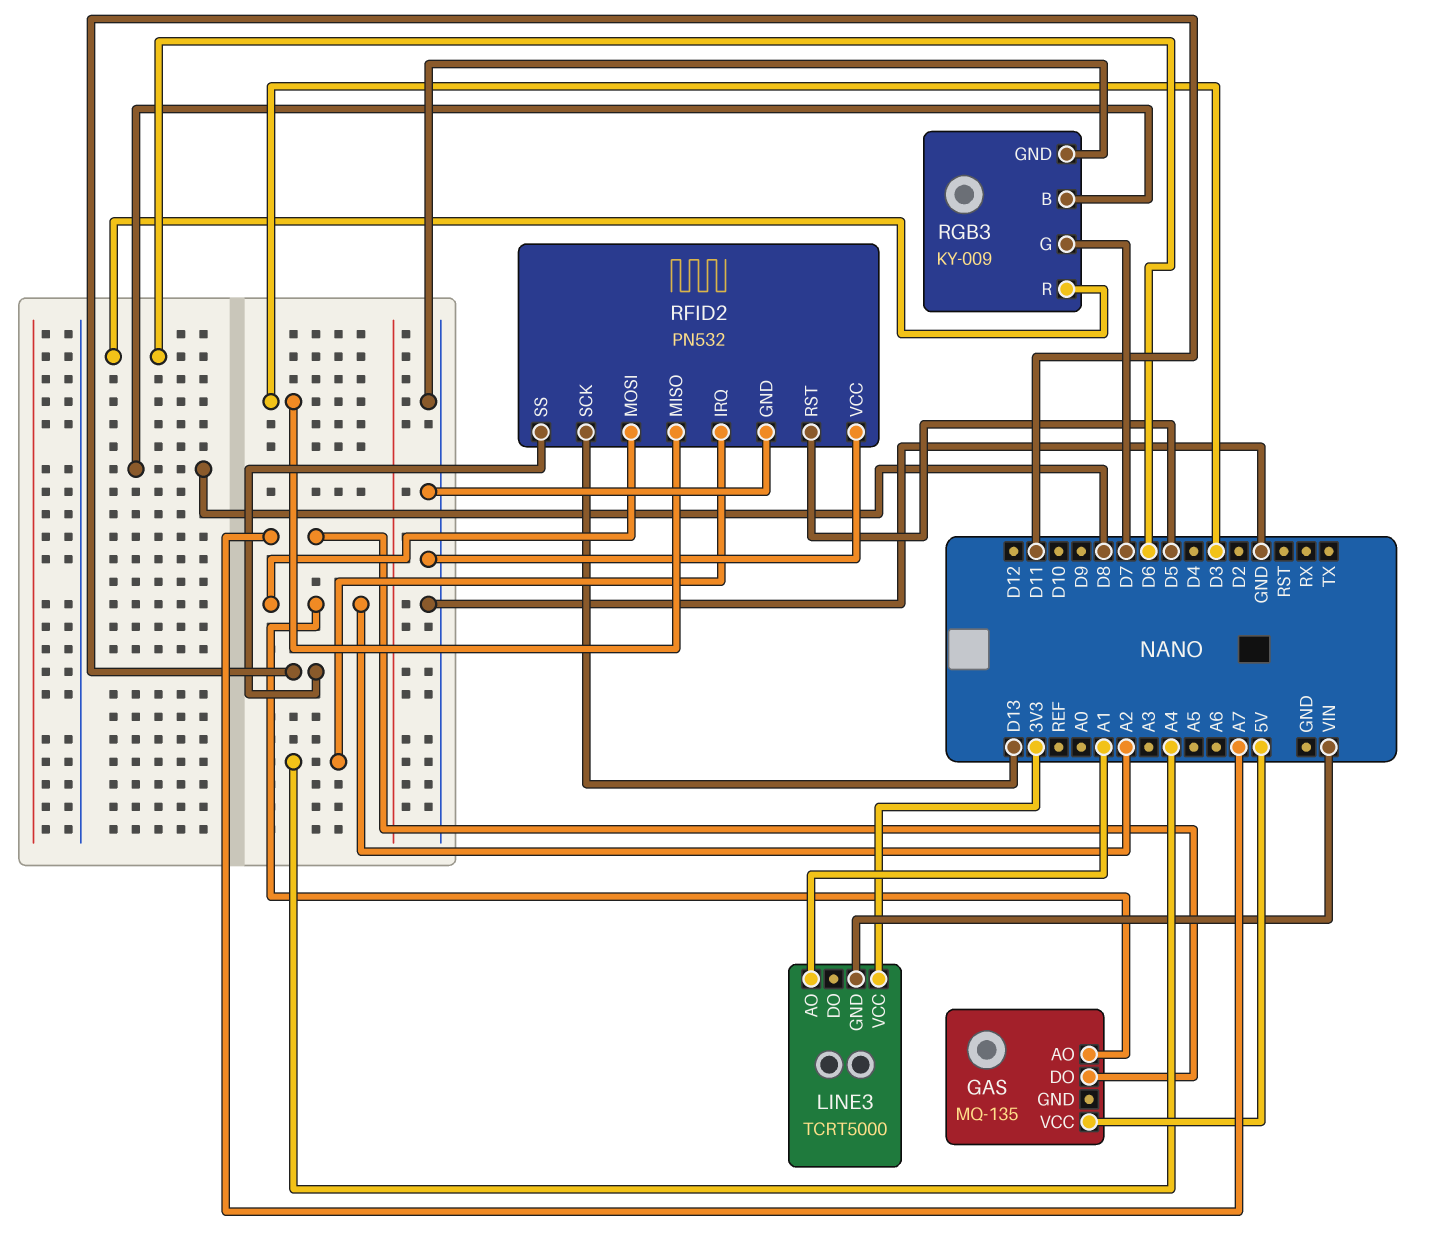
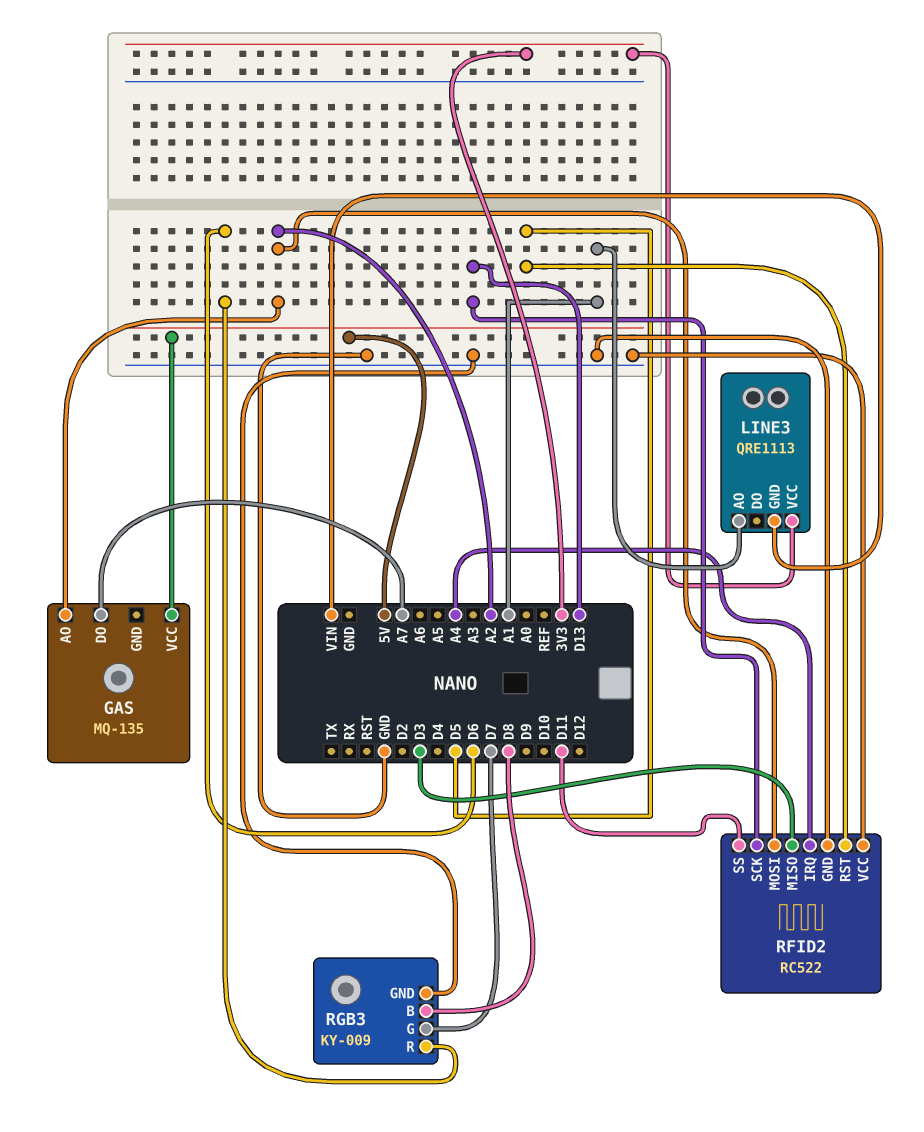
LINE3: TCRT5000 -> QRE1113
RFID2: PN532 -> RC522

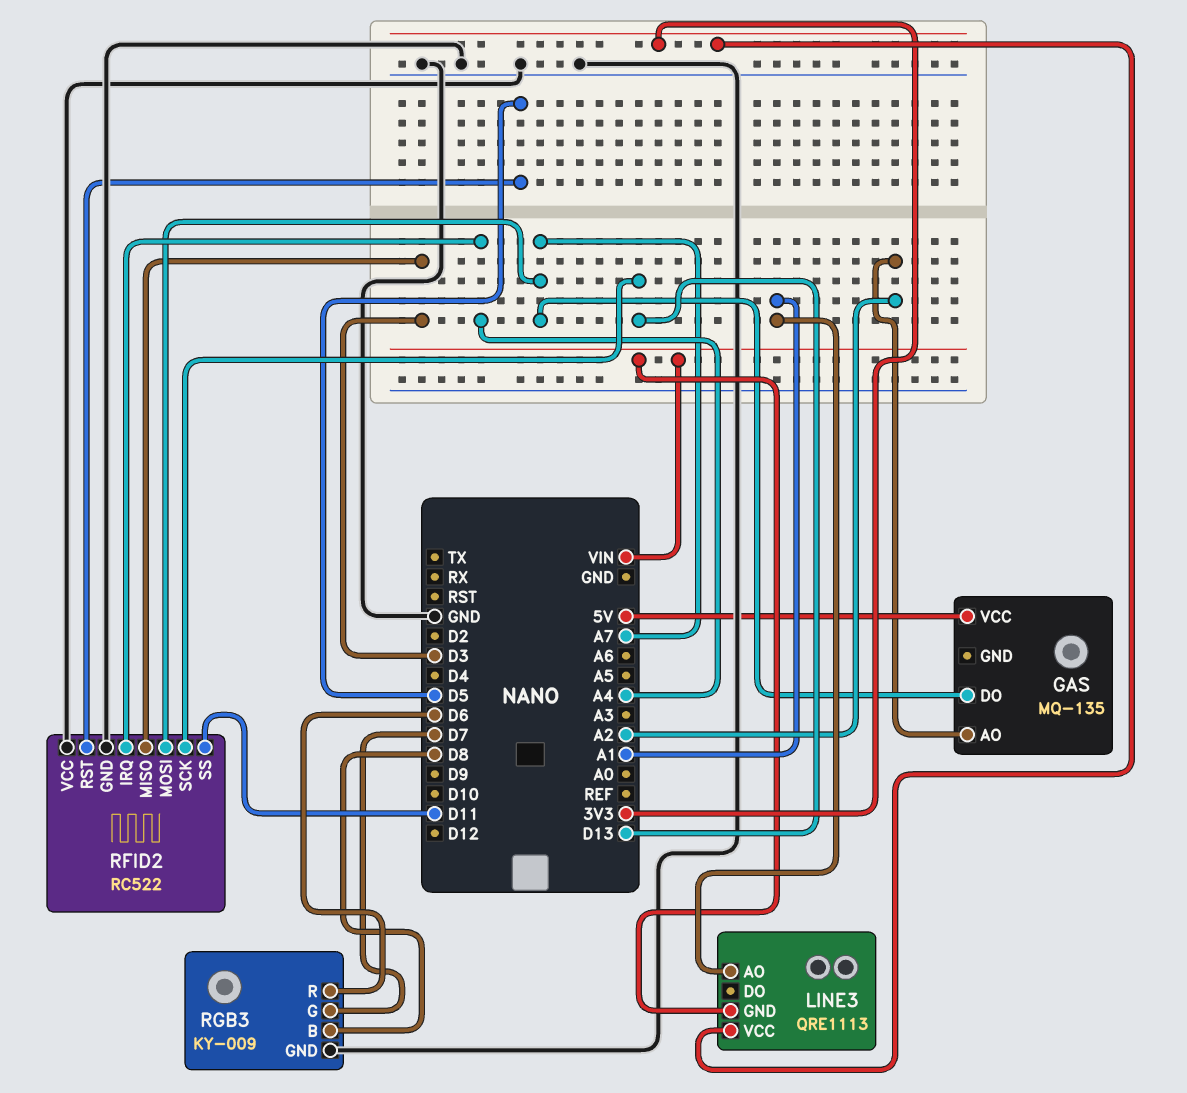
RFID2 pin MOSI: A2 -> A7

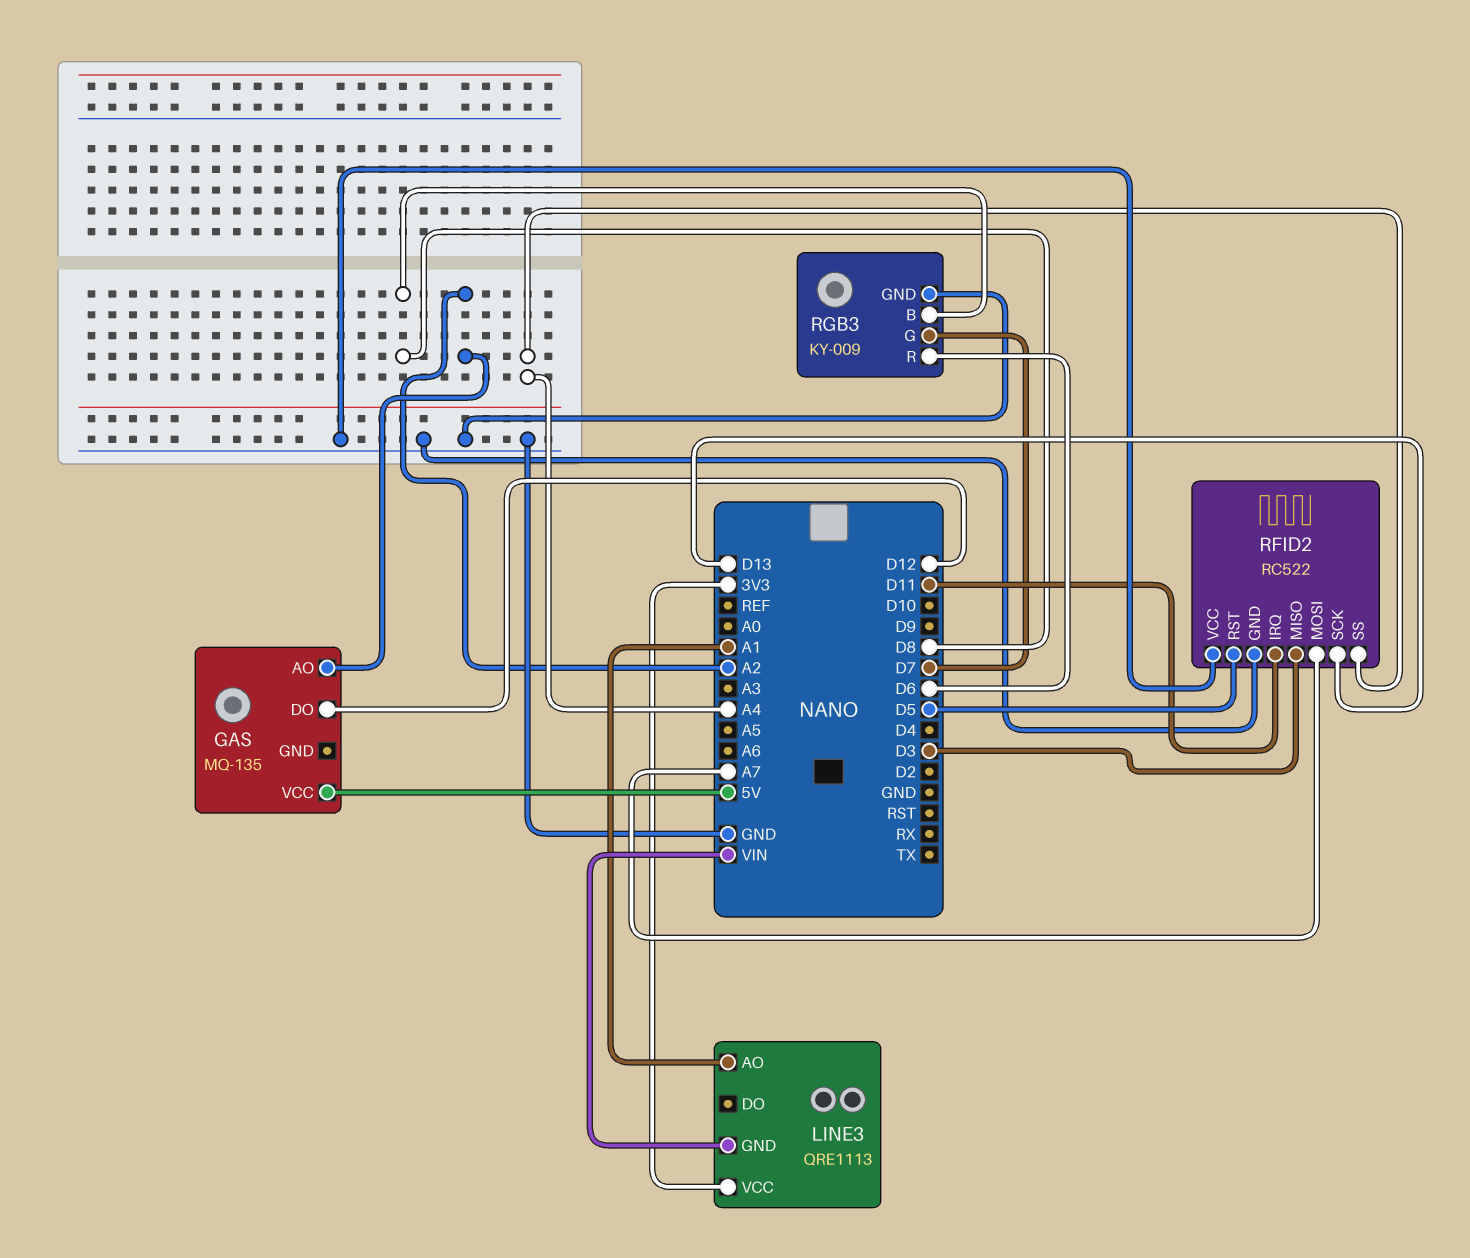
GAS pin DO: A7 -> D12
RFID2 pin IRQ: A4 -> D11
RFID2 pin SS: D11 -> A4

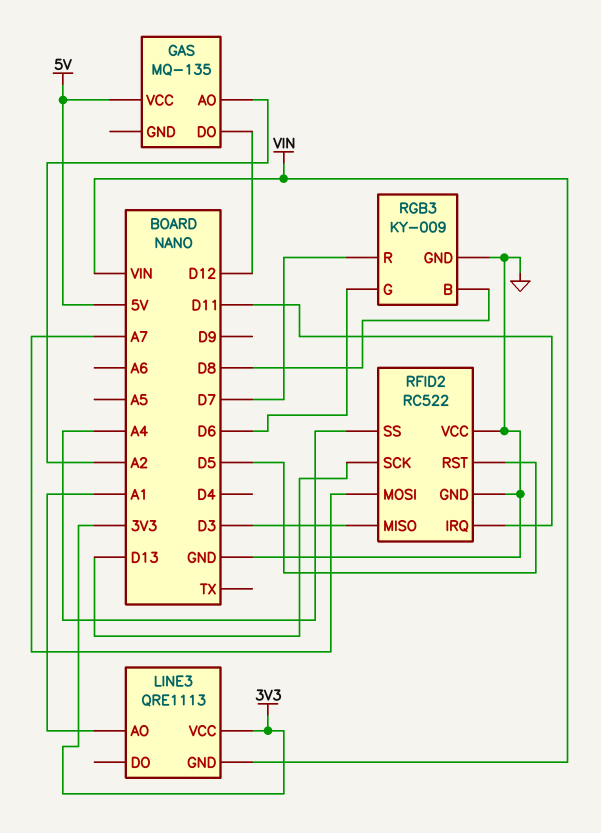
RGB3 pin G: D7 -> D6
RGB3 pin R: D6 -> D7

